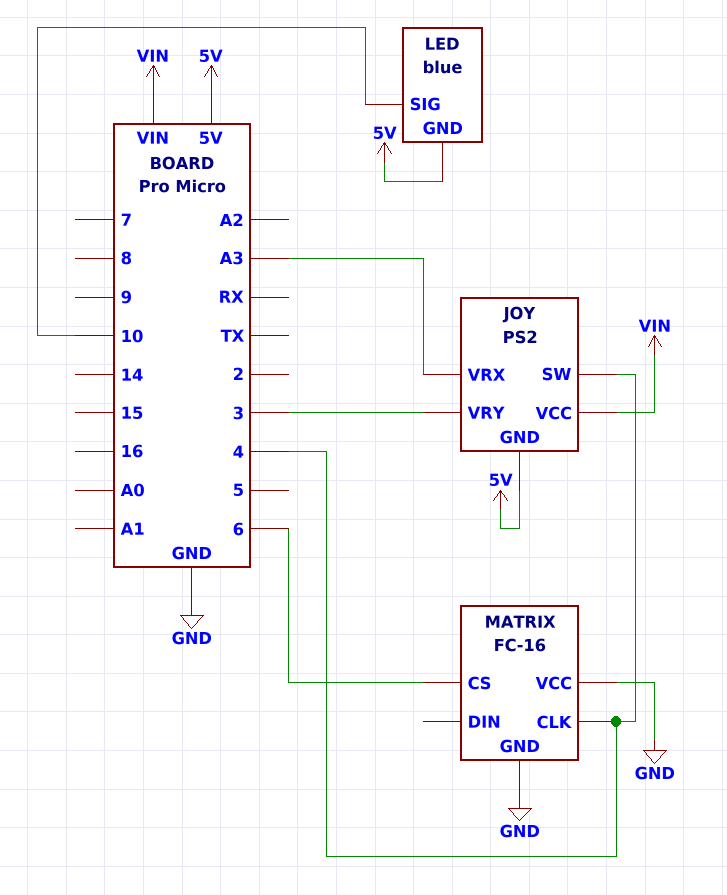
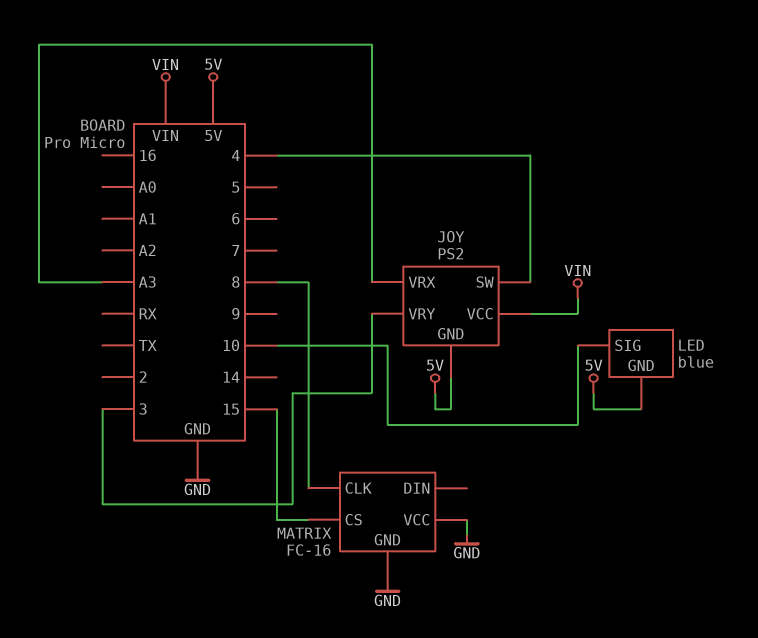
MATRIX pin CLK: 4 -> 8
MATRIX pin CS: 6 -> 15

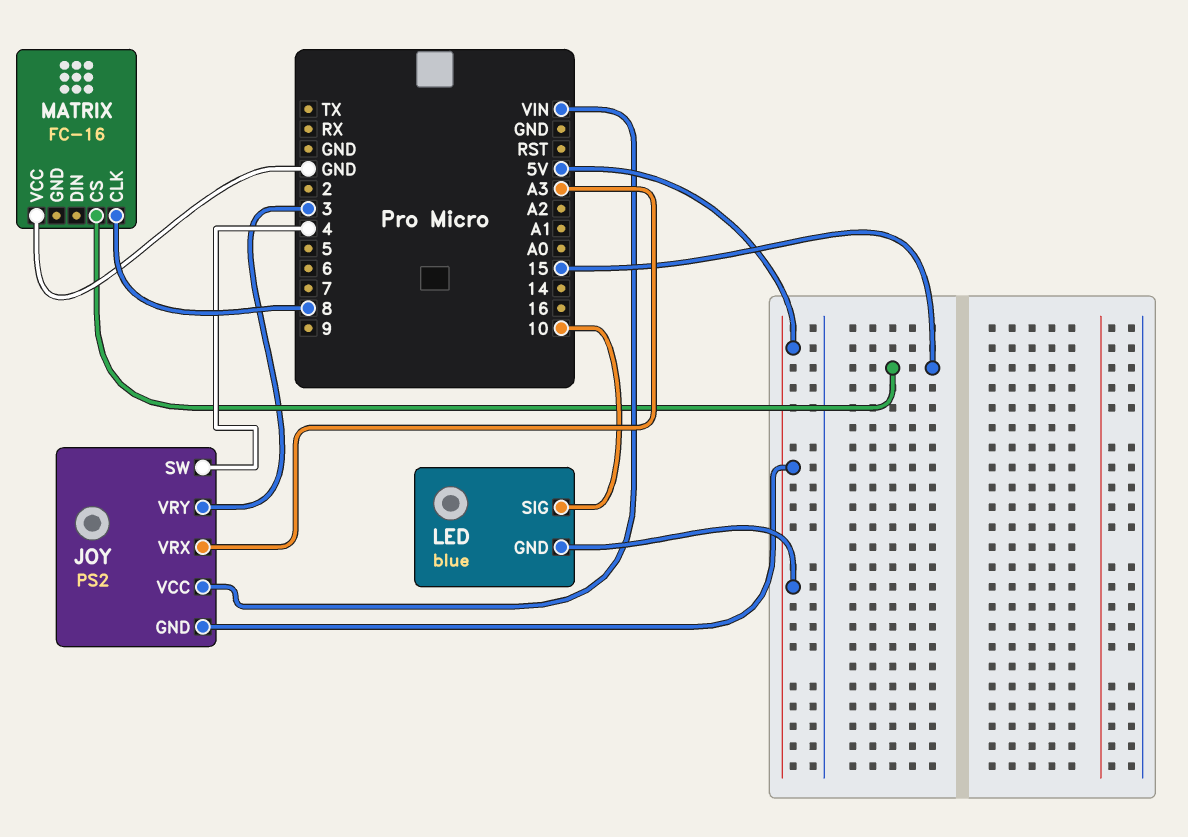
MATRIX pin GND: GND -> none

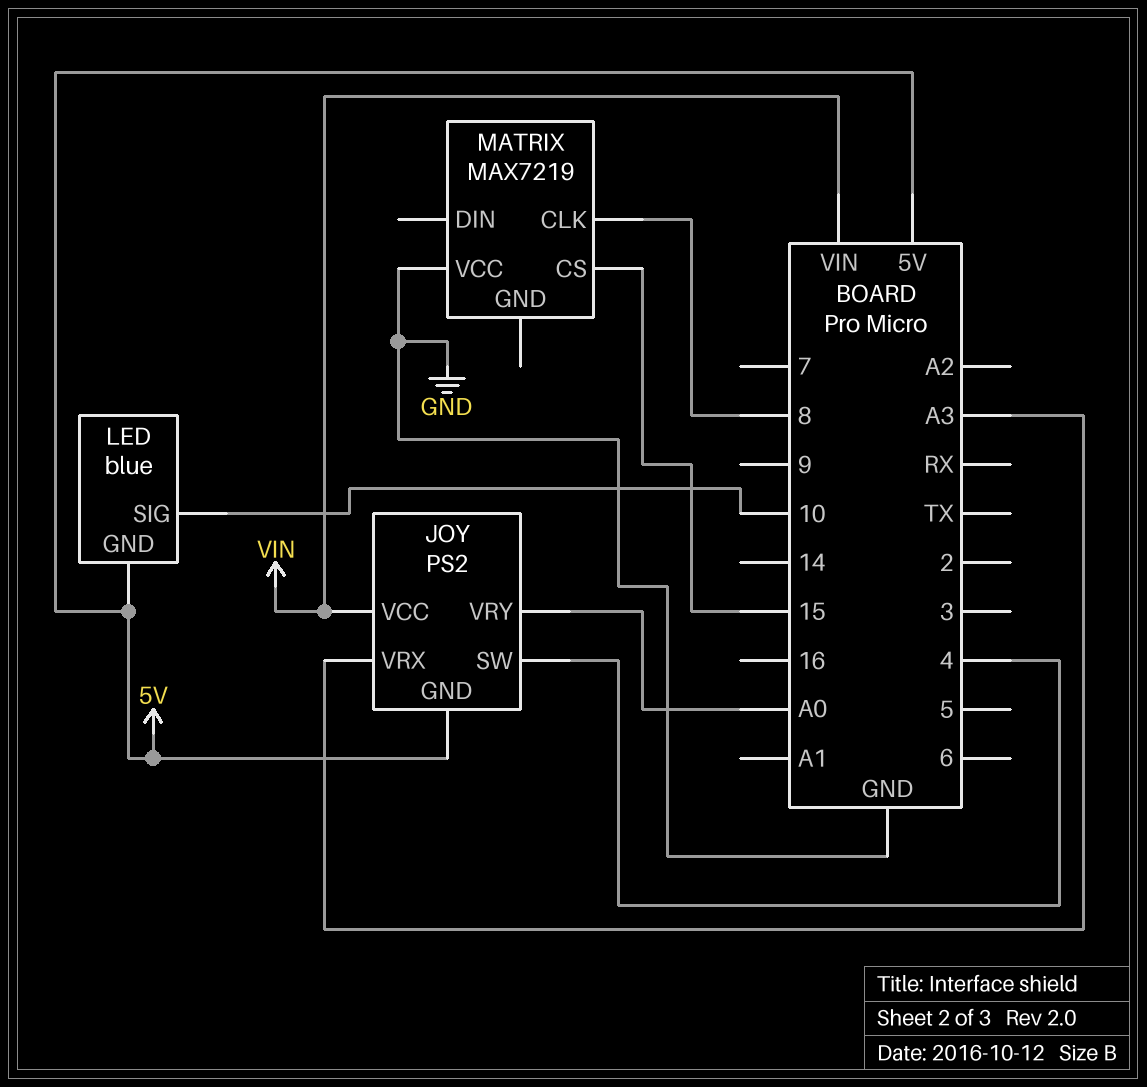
JOY pin VRY: 3 -> A0
MATRIX: FC-16 -> MAX7219

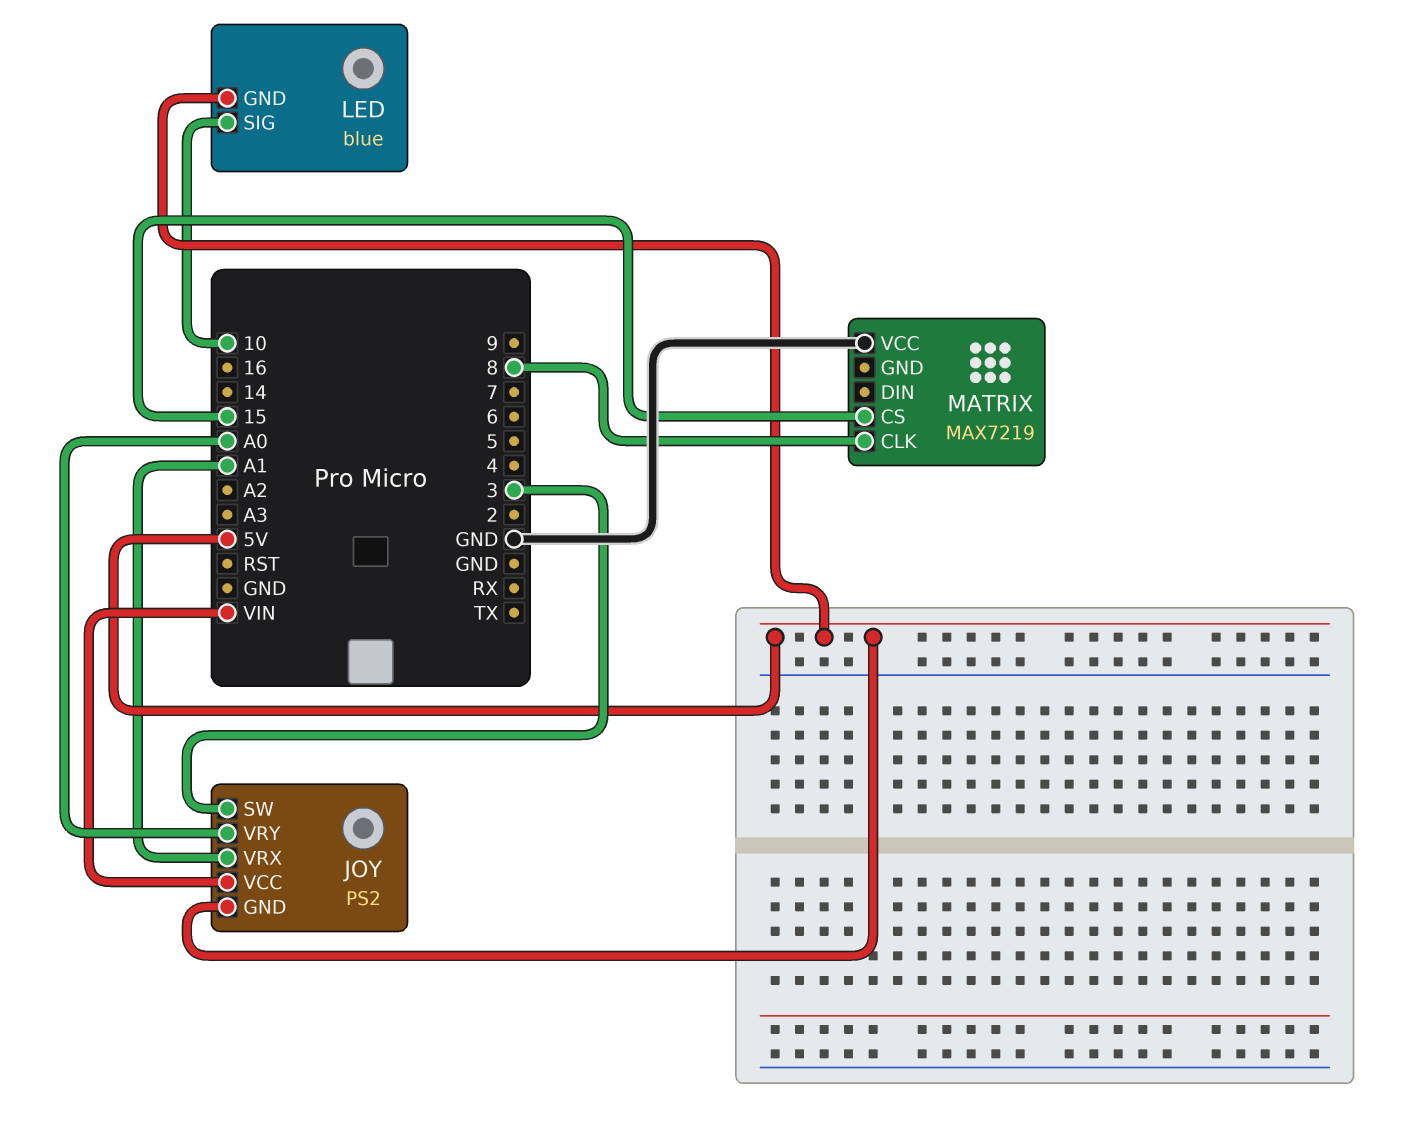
JOY pin SW: 4 -> 3
JOY pin VRX: A3 -> A1

